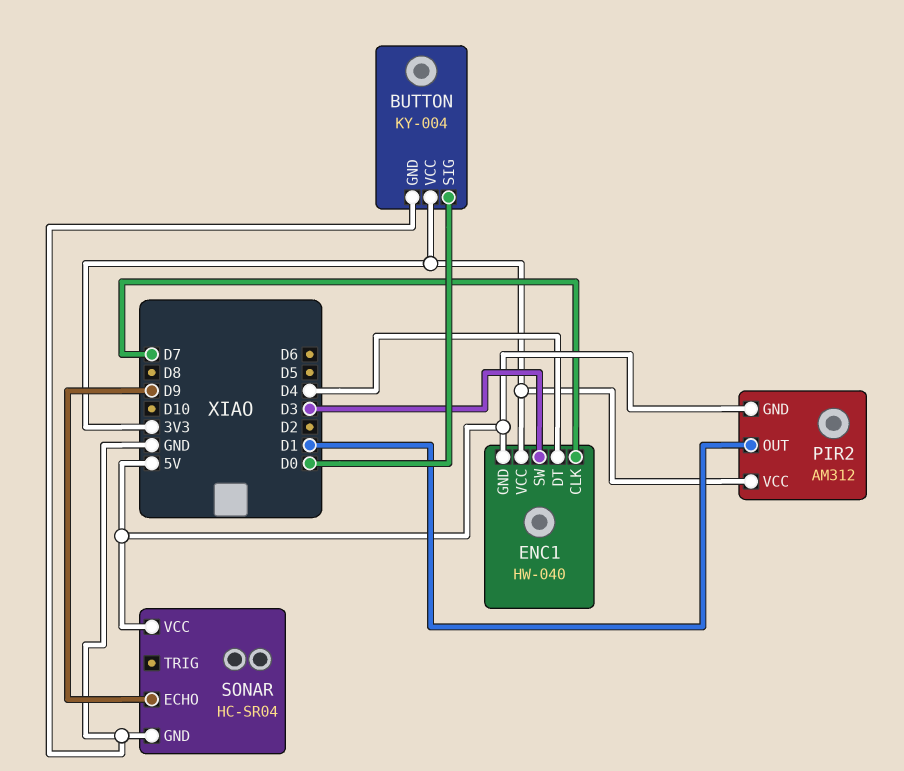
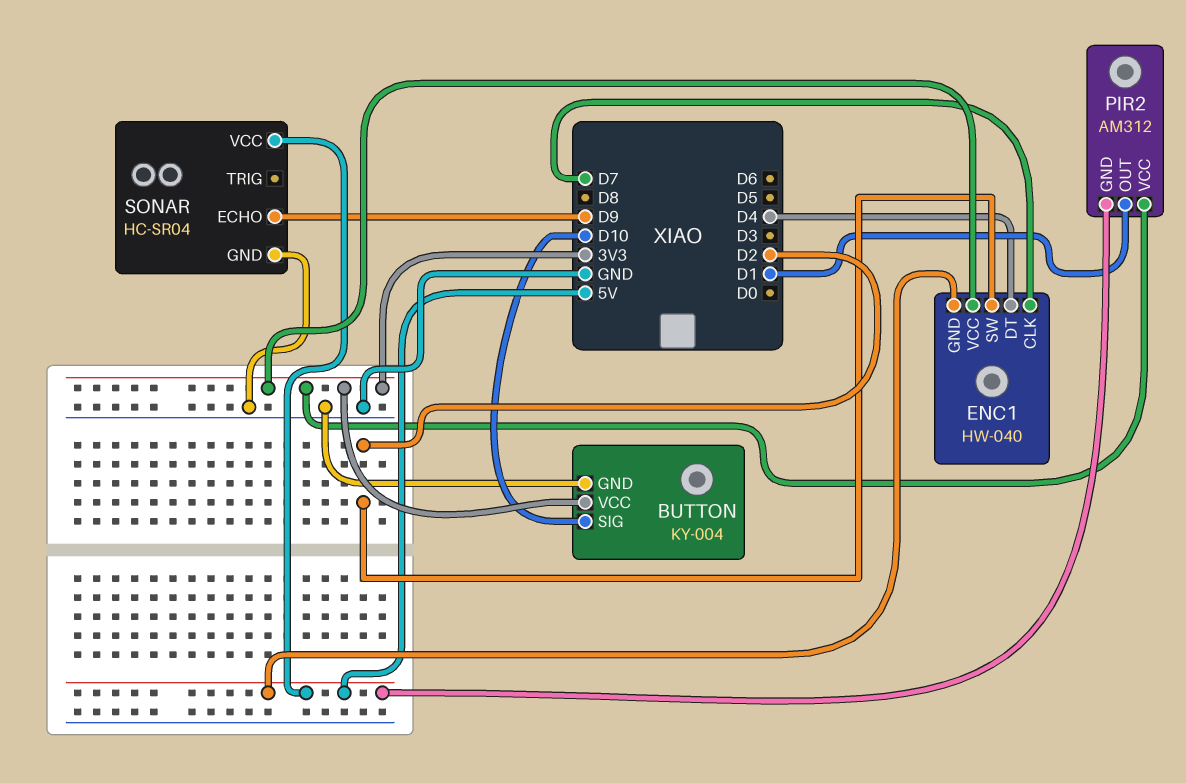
BUTTON pin SIG: D0 -> D10
ENC1 pin SW: D3 -> D2

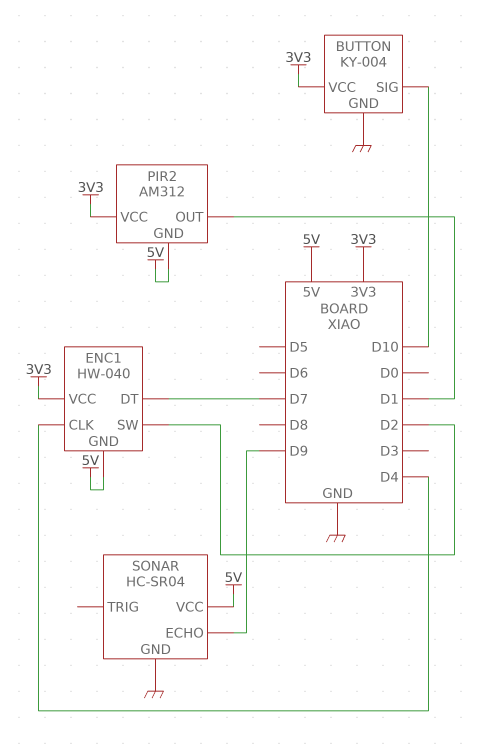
ENC1 pin CLK: D7 -> D4
ENC1 pin DT: D4 -> D7

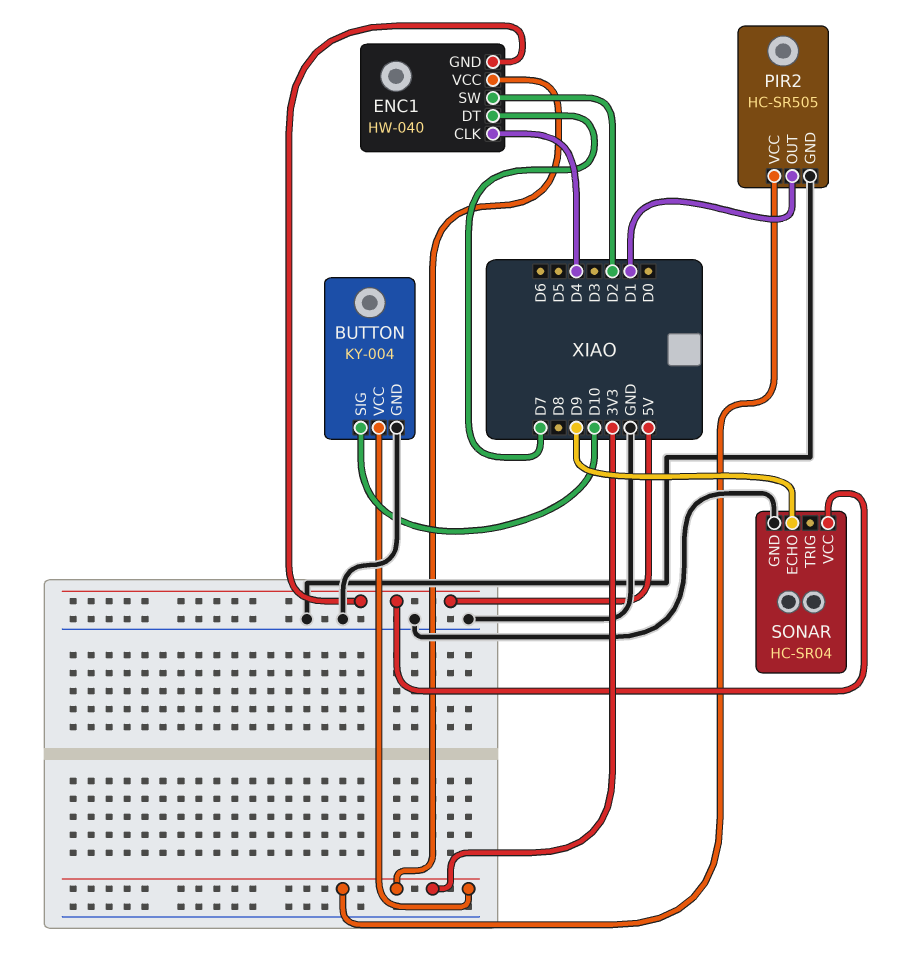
PIR2: AM312 -> HC-SR505
PIR2 pin GND: 5V -> GND

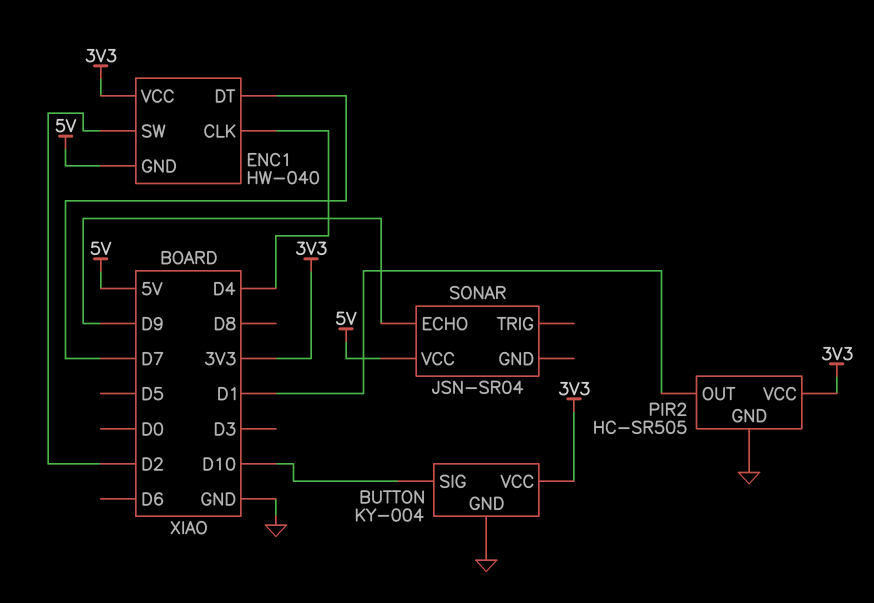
SONAR: HC-SR04 -> JSN-SR04
SONAR pin GND: GND -> none

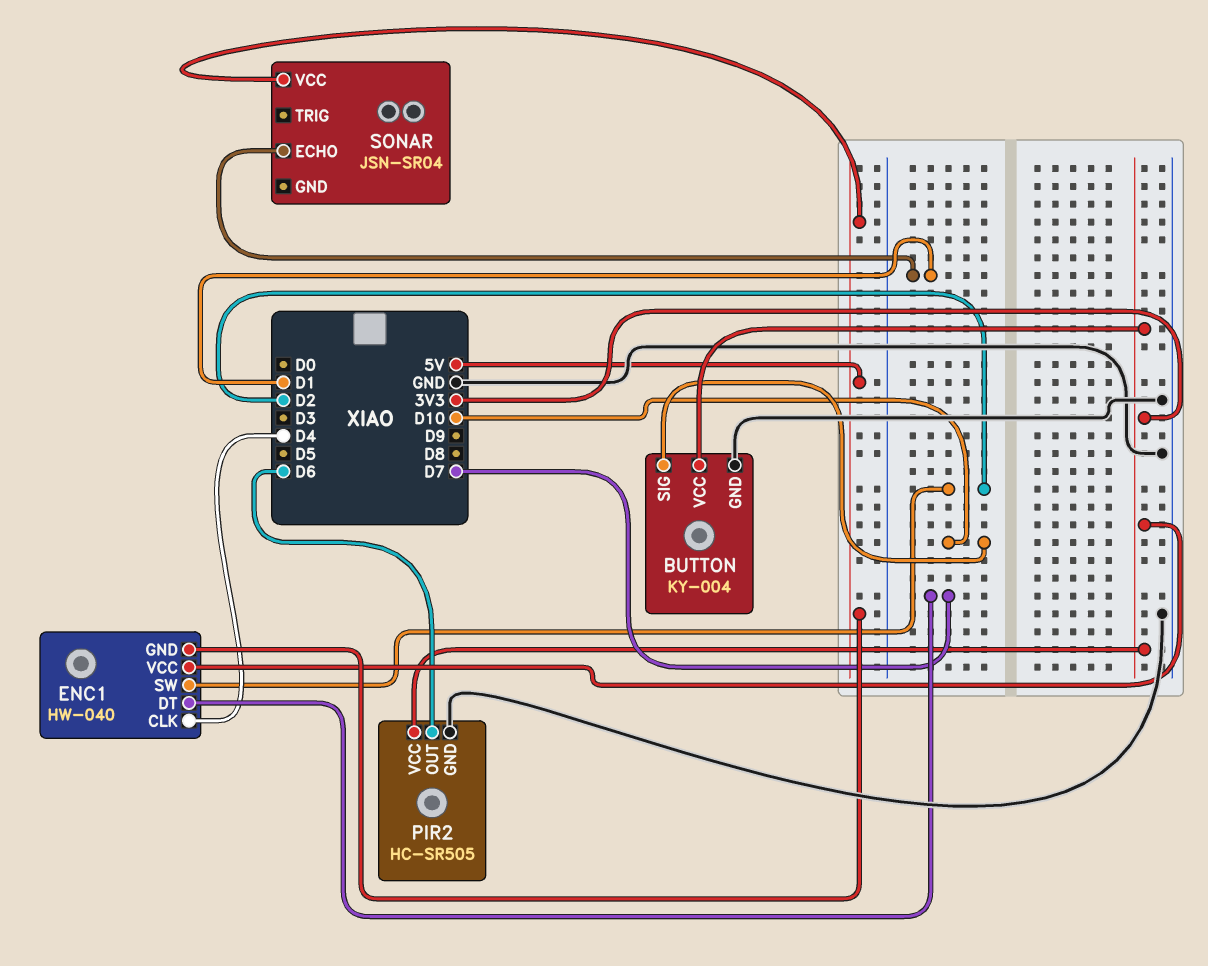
PIR2 pin OUT: D1 -> D6
SONAR pin ECHO: D9 -> D1

